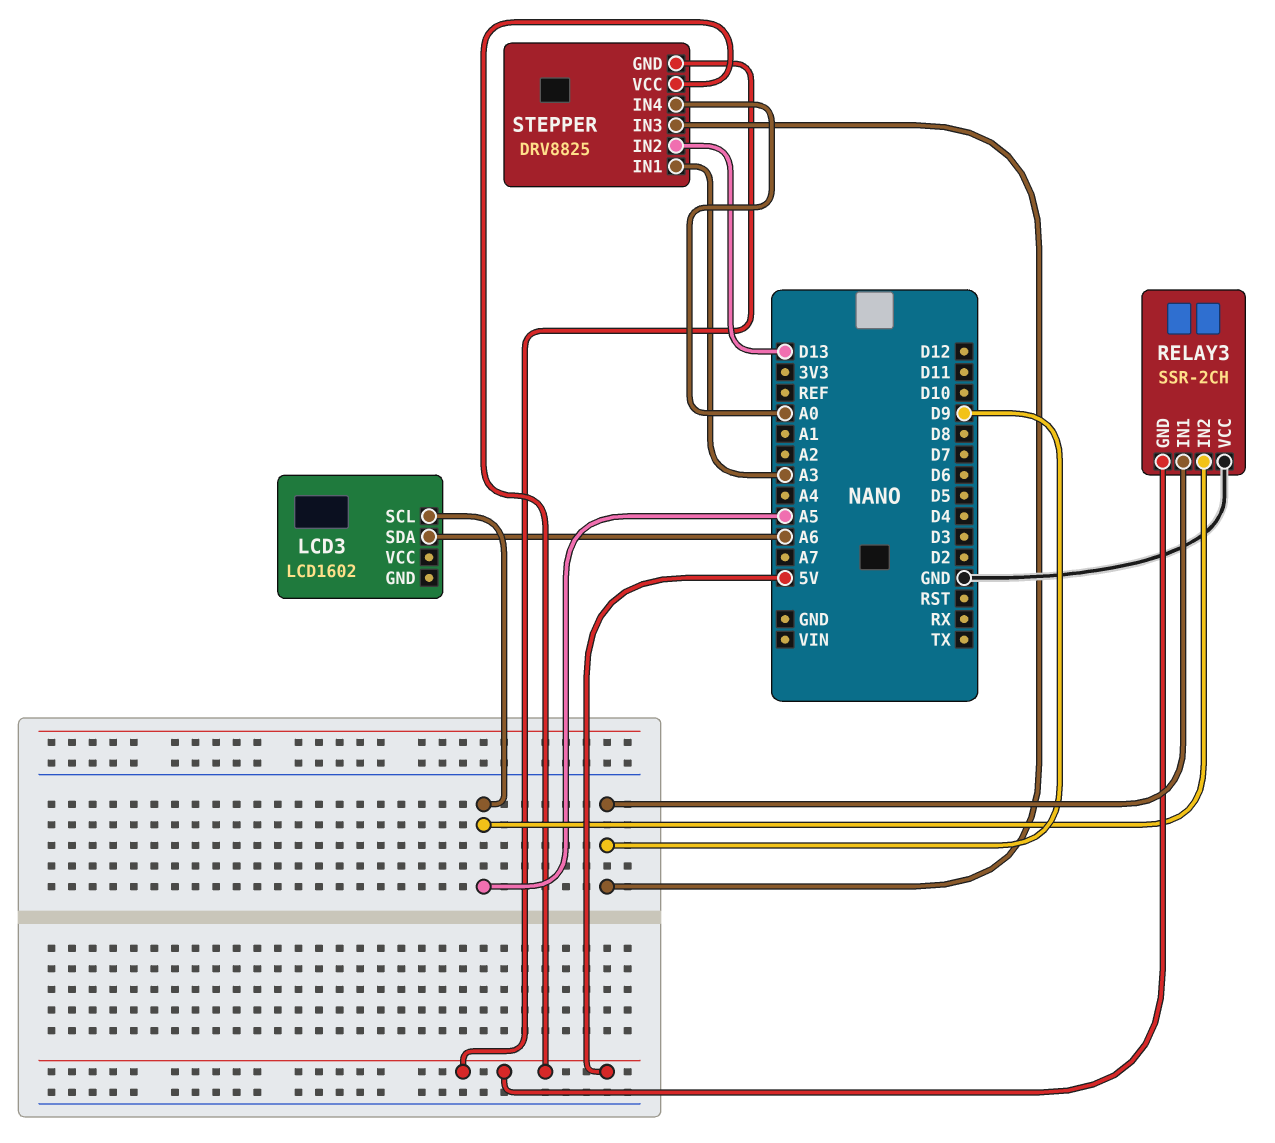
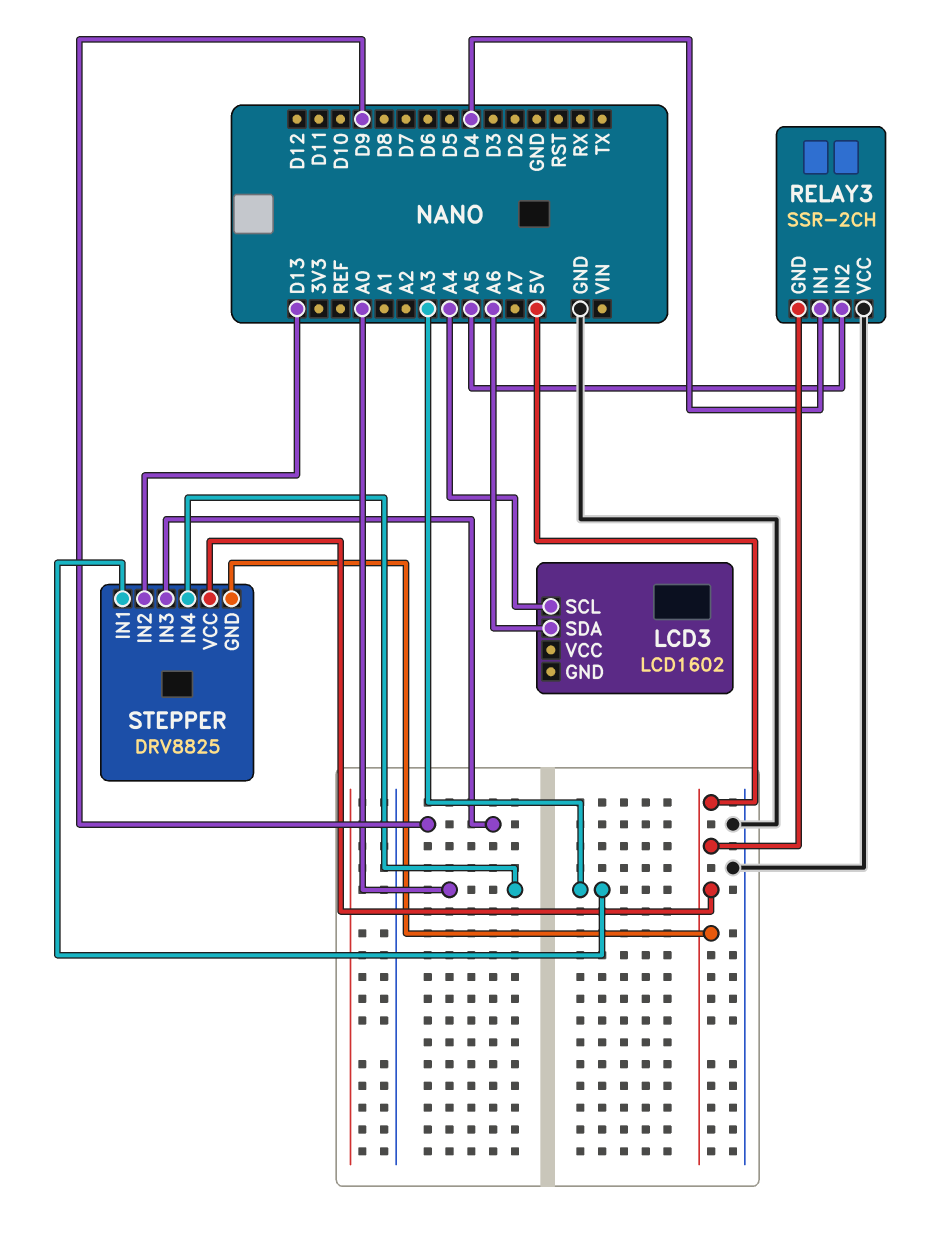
LCD3 pin SCL: A5 -> A4
RELAY3 pin IN1: D9 -> D4

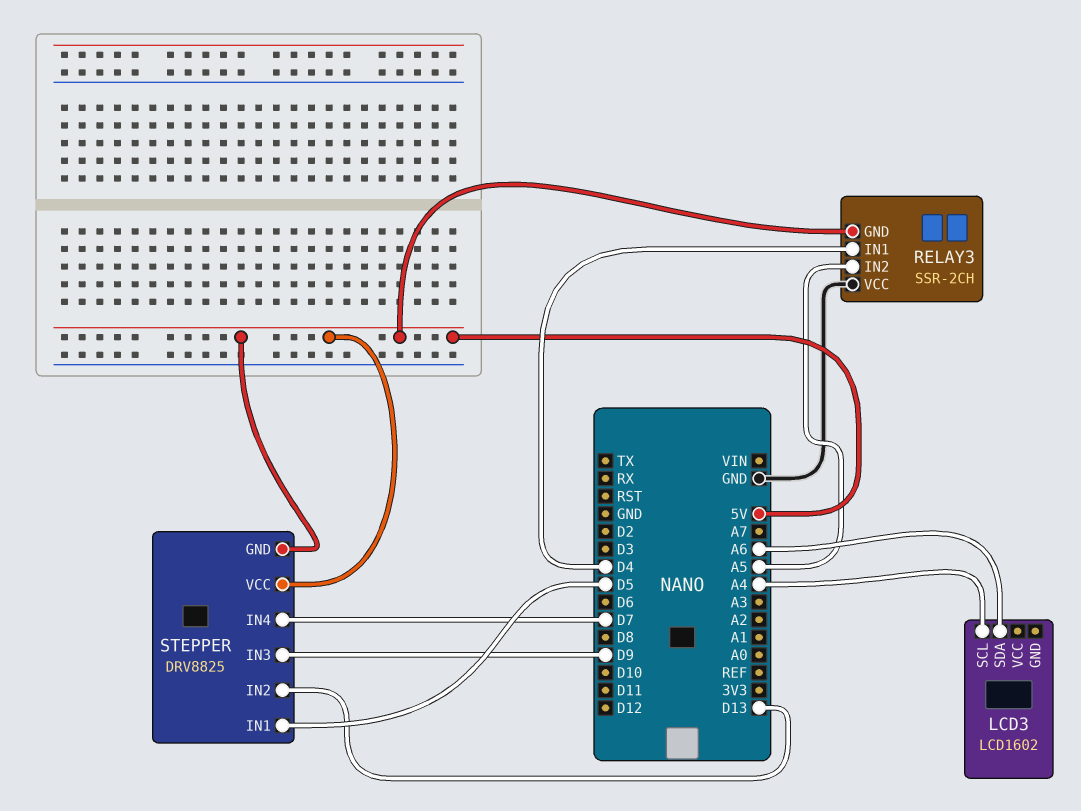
STEPPER pin IN1: A3 -> D5
STEPPER pin IN4: A0 -> D7

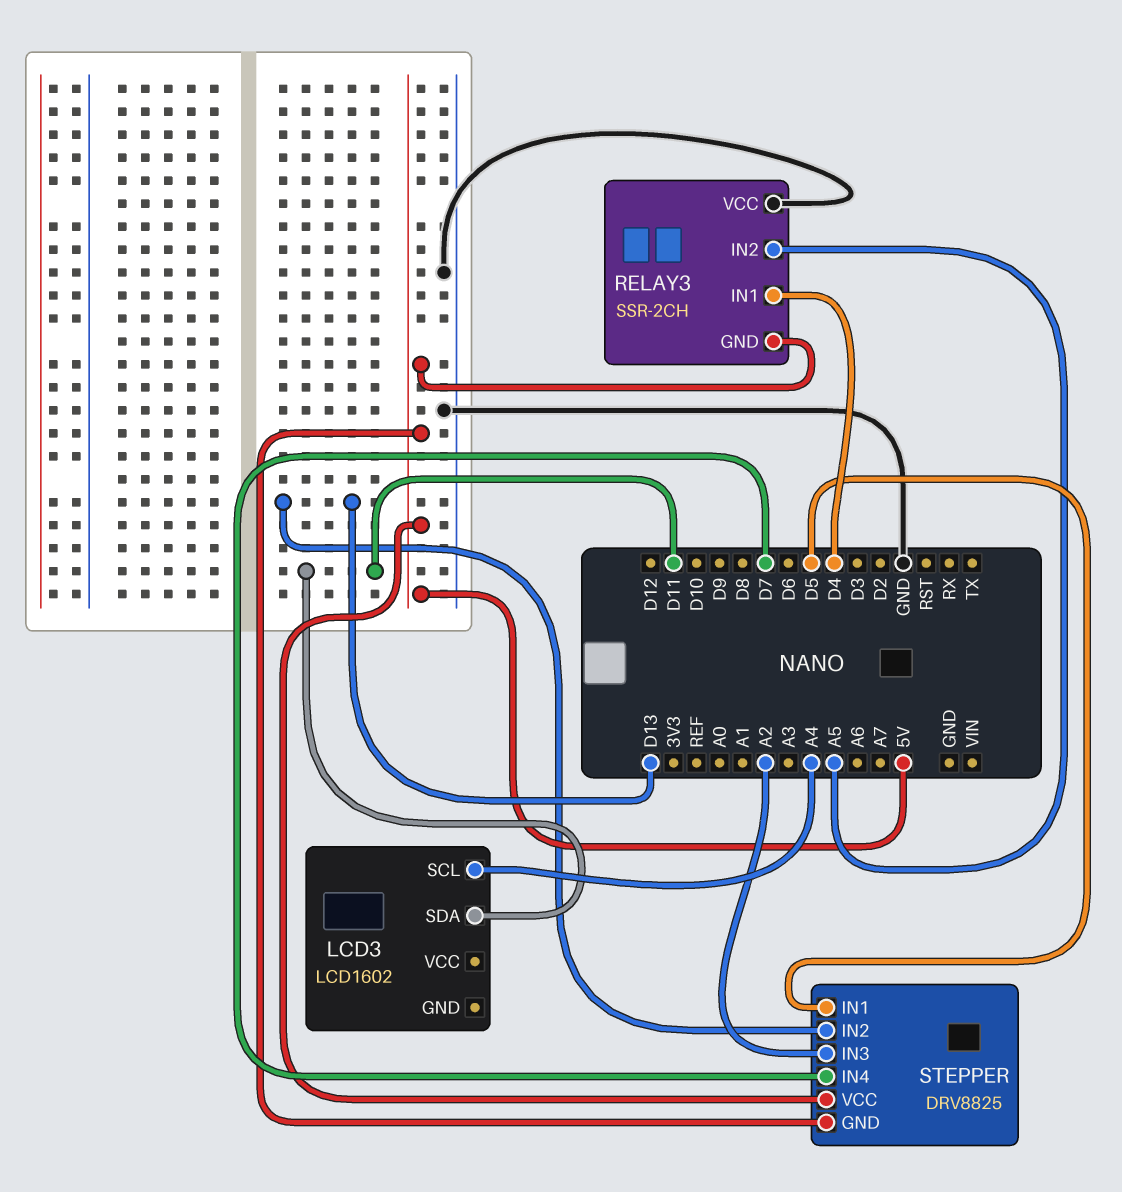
LCD3 pin SDA: A6 -> D11
STEPPER pin IN3: D9 -> A2

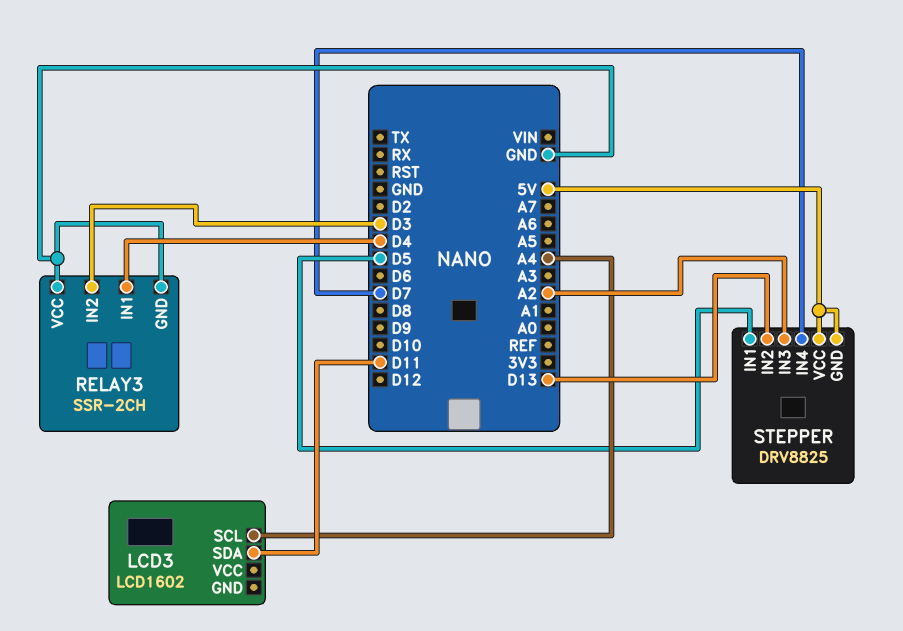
RELAY3 pin GND: 5V -> GND
RELAY3 pin IN2: A5 -> D3

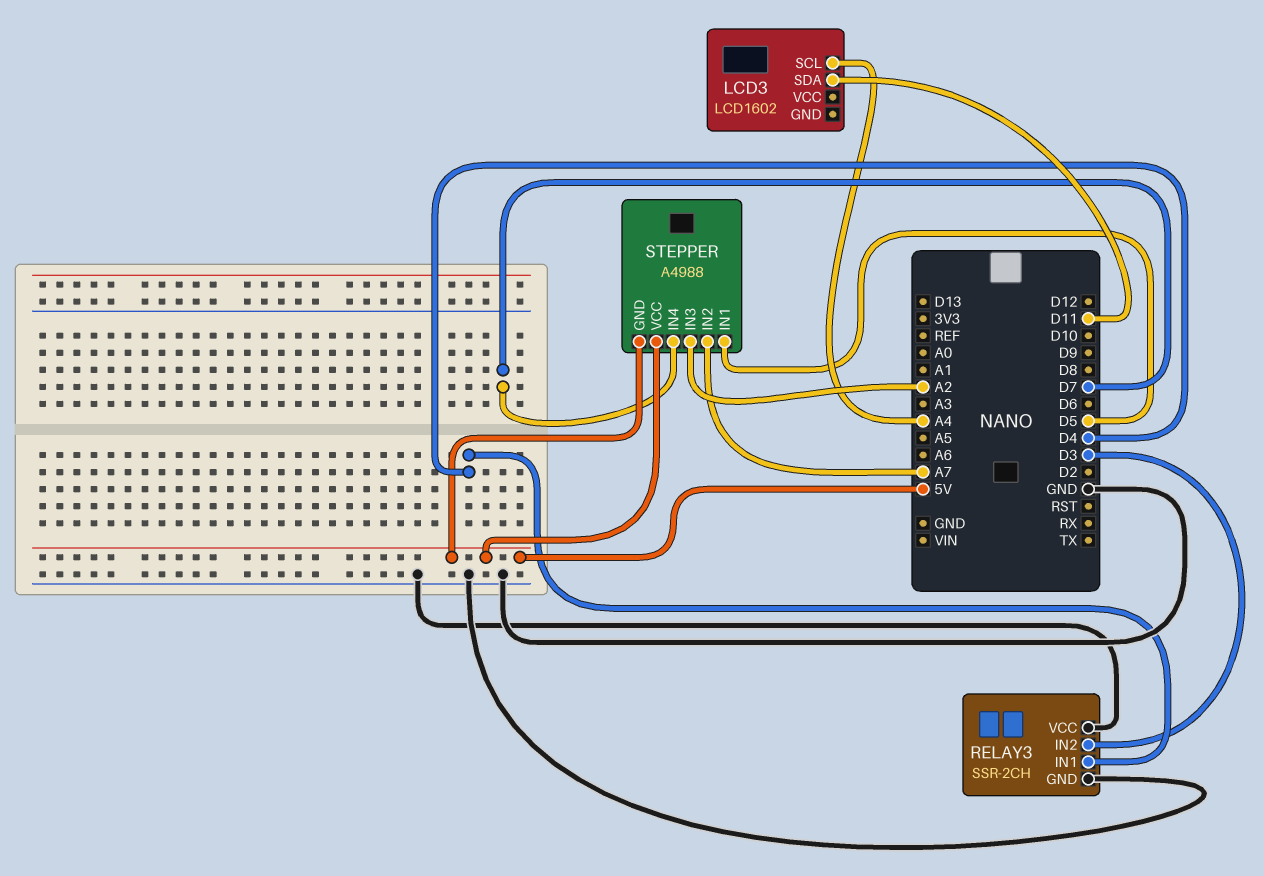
STEPPER: DRV8825 -> A4988
STEPPER pin IN2: D13 -> A7

